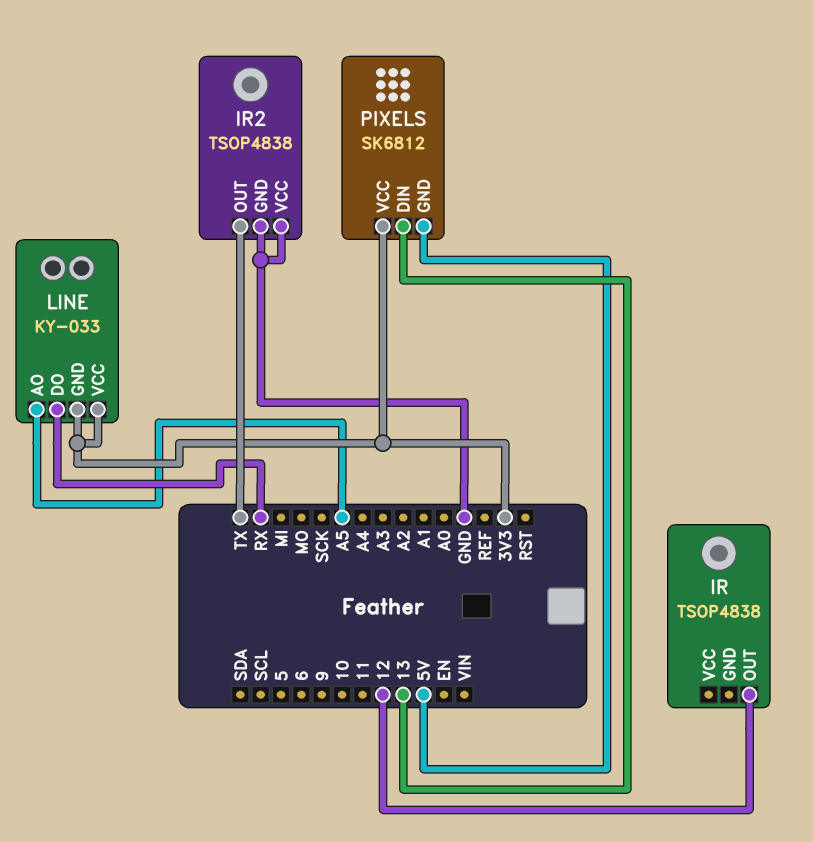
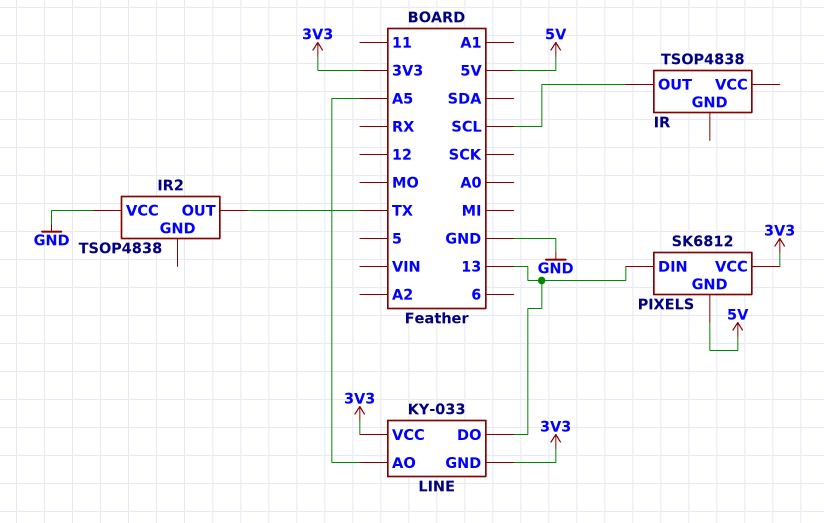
IR pin OUT: 12 -> SCL
IR2 pin GND: GND -> none
LINE pin DO: RX -> 13

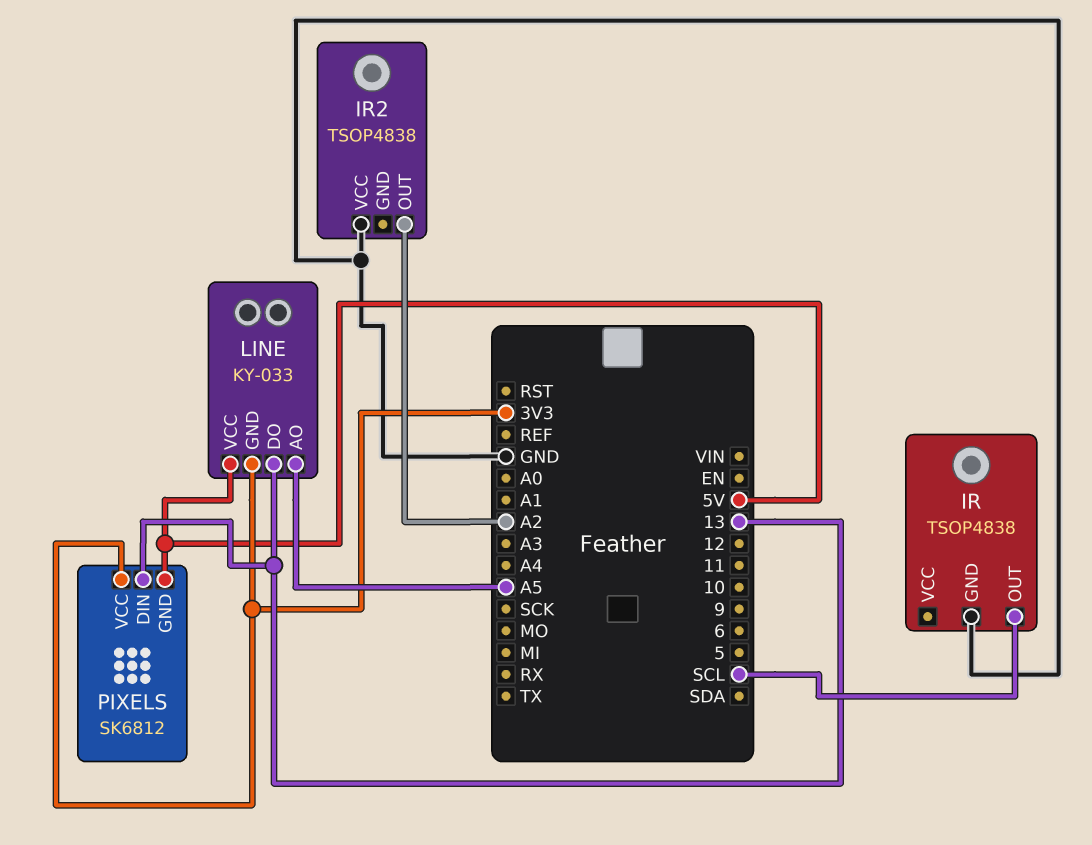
IR pin GND: none -> GND
IR2 pin OUT: TX -> A2
LINE pin VCC: 3V3 -> 5V

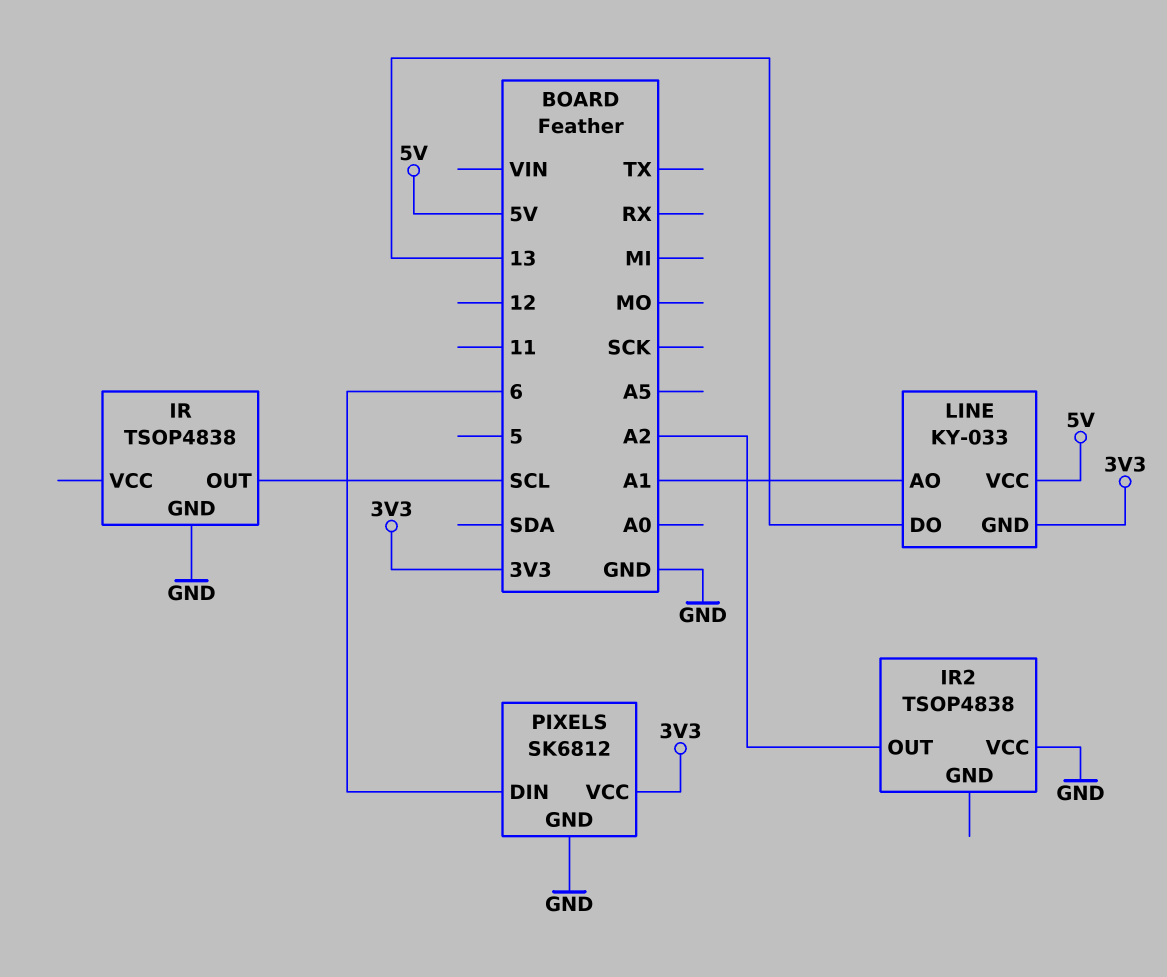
LINE pin AO: A5 -> A1
PIXELS pin DIN: 13 -> 6
PIXELS pin GND: 5V -> GND

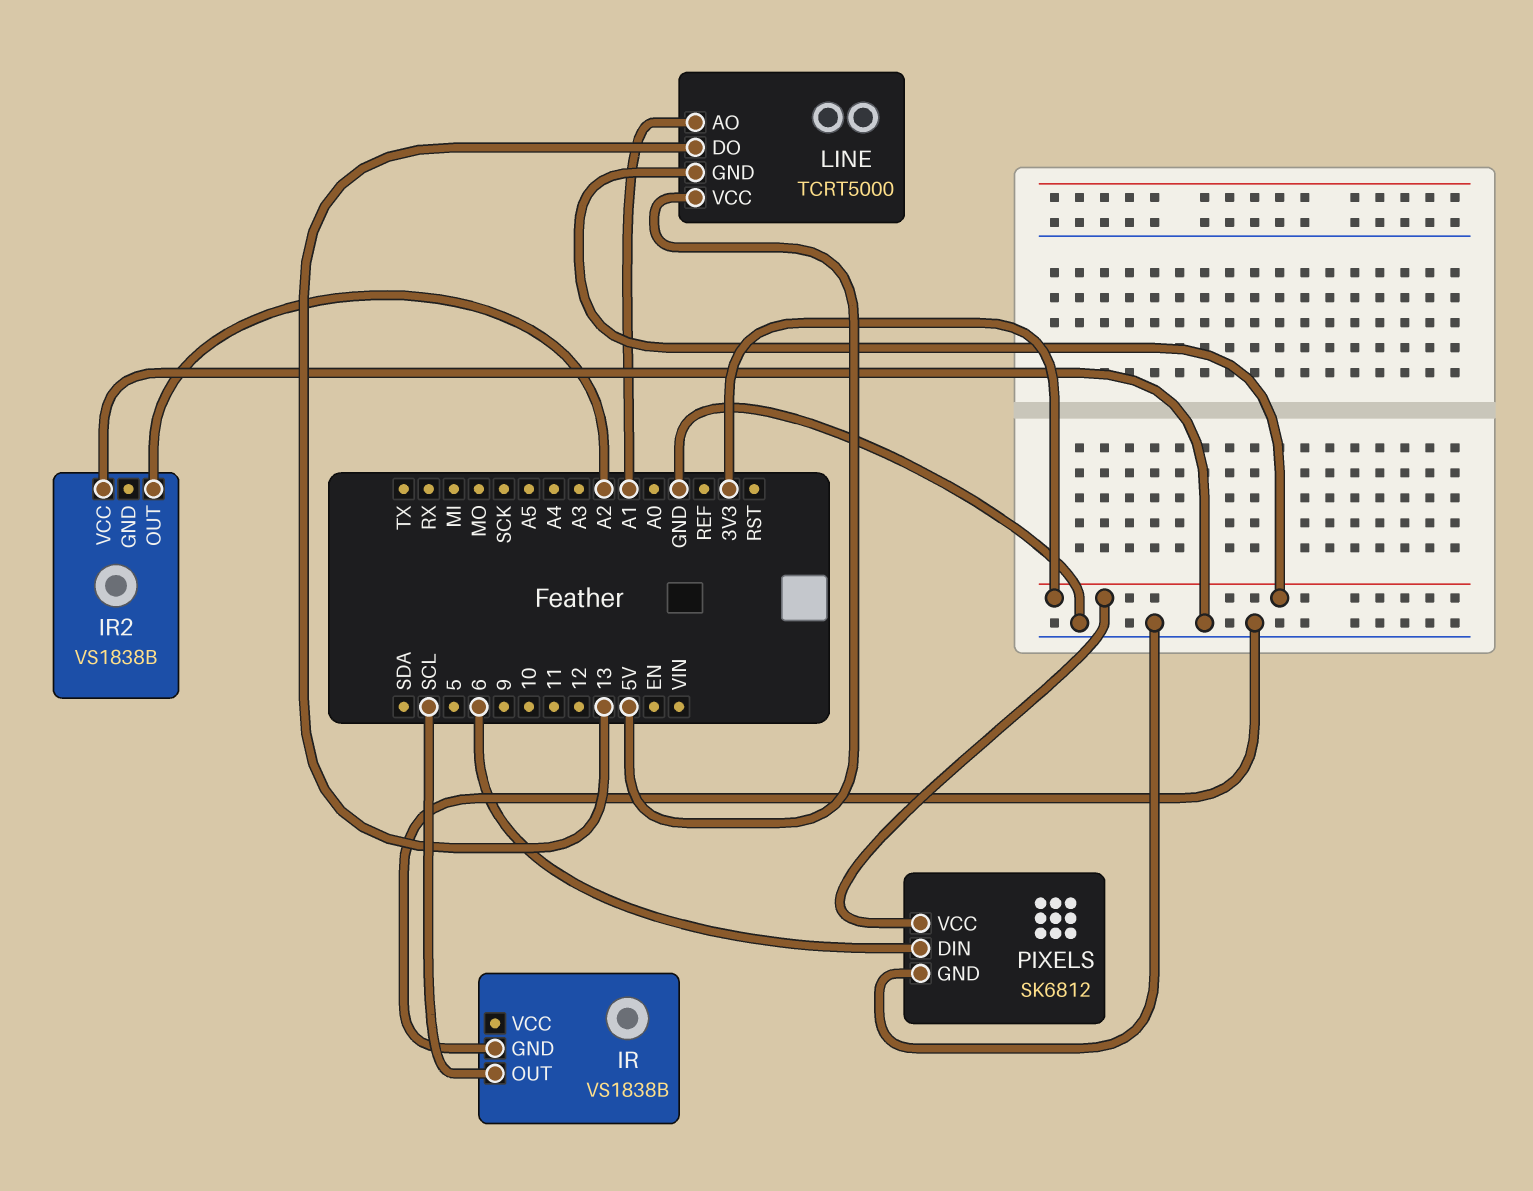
IR: TSOP4838 -> VS1838B
IR2: TSOP4838 -> VS1838B
LINE: KY-033 -> TCRT5000

